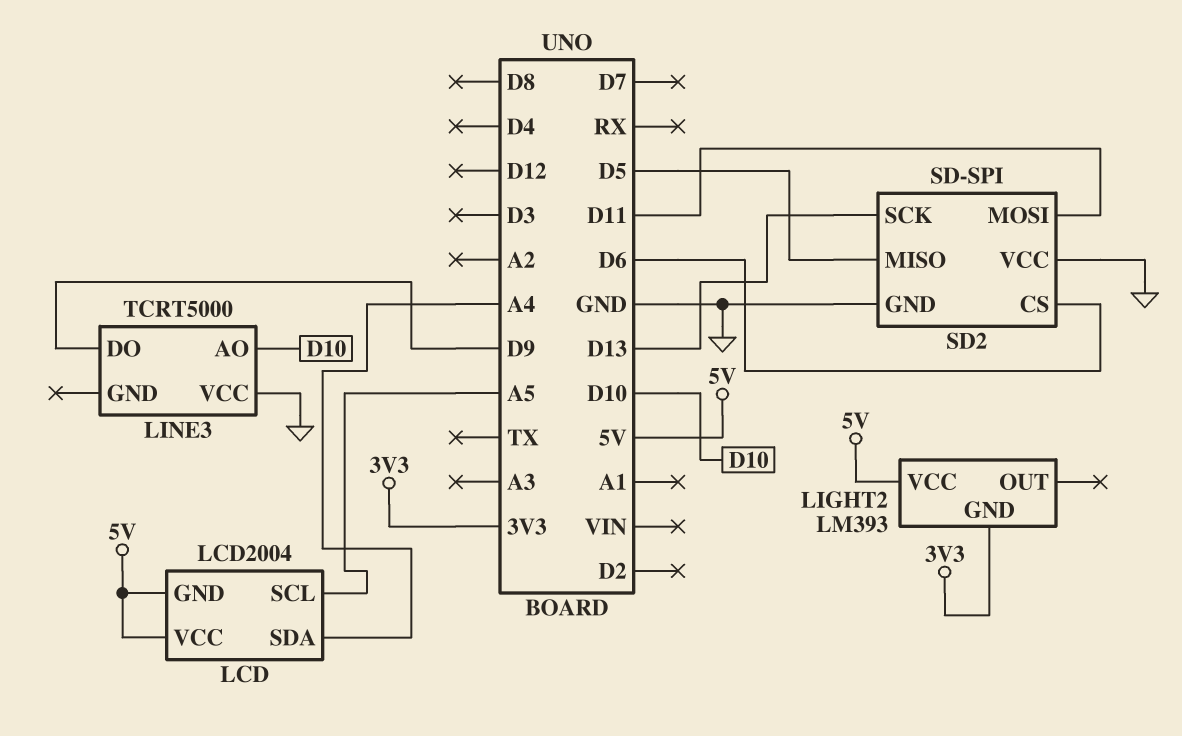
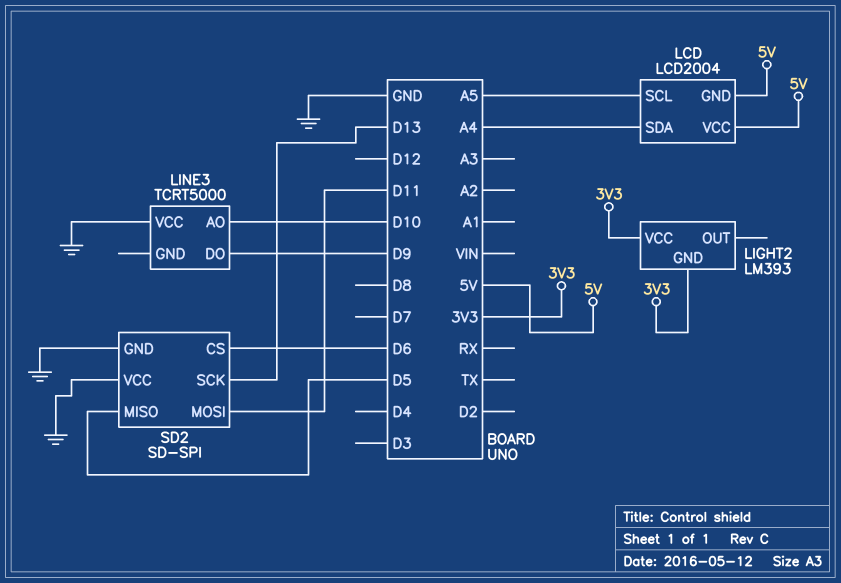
LIGHT2 pin VCC: 5V -> 3V3

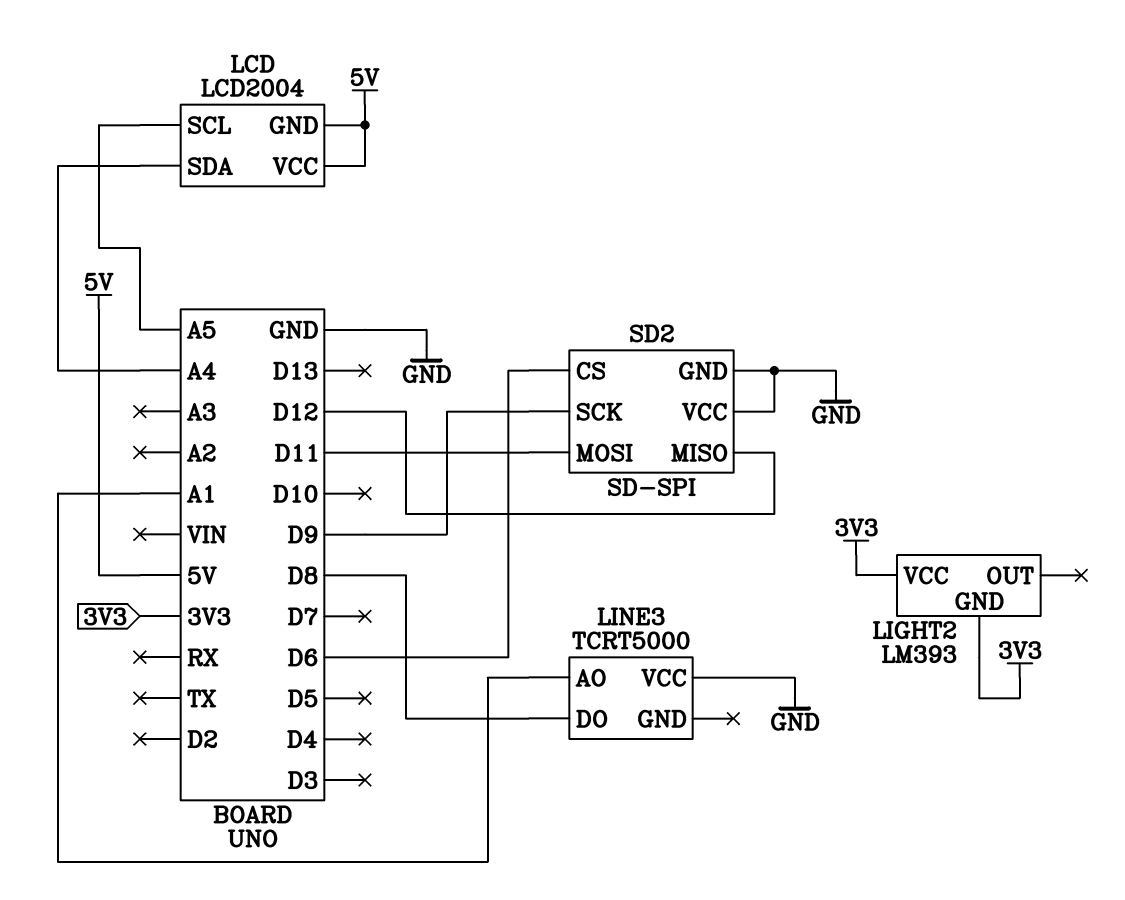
LINE3 pin AO: D10 -> A1
LINE3 pin DO: D9 -> D8
SD2 pin MISO: D5 -> D12
SD2 pin SCK: D13 -> D9

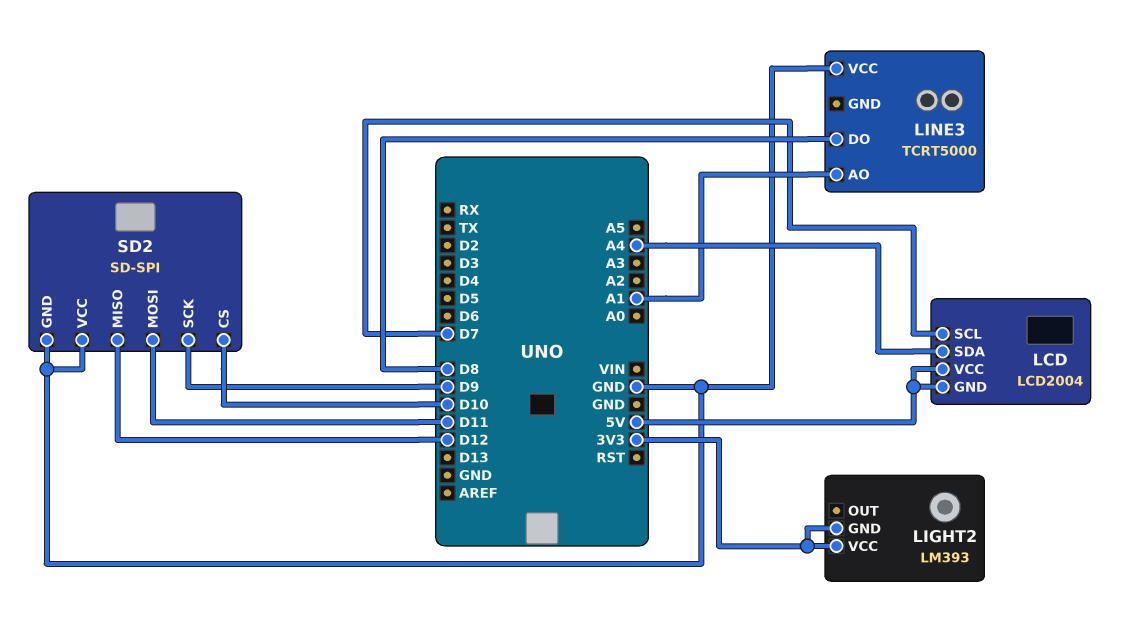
LCD pin SCL: A5 -> D7
SD2 pin CS: D6 -> D10

